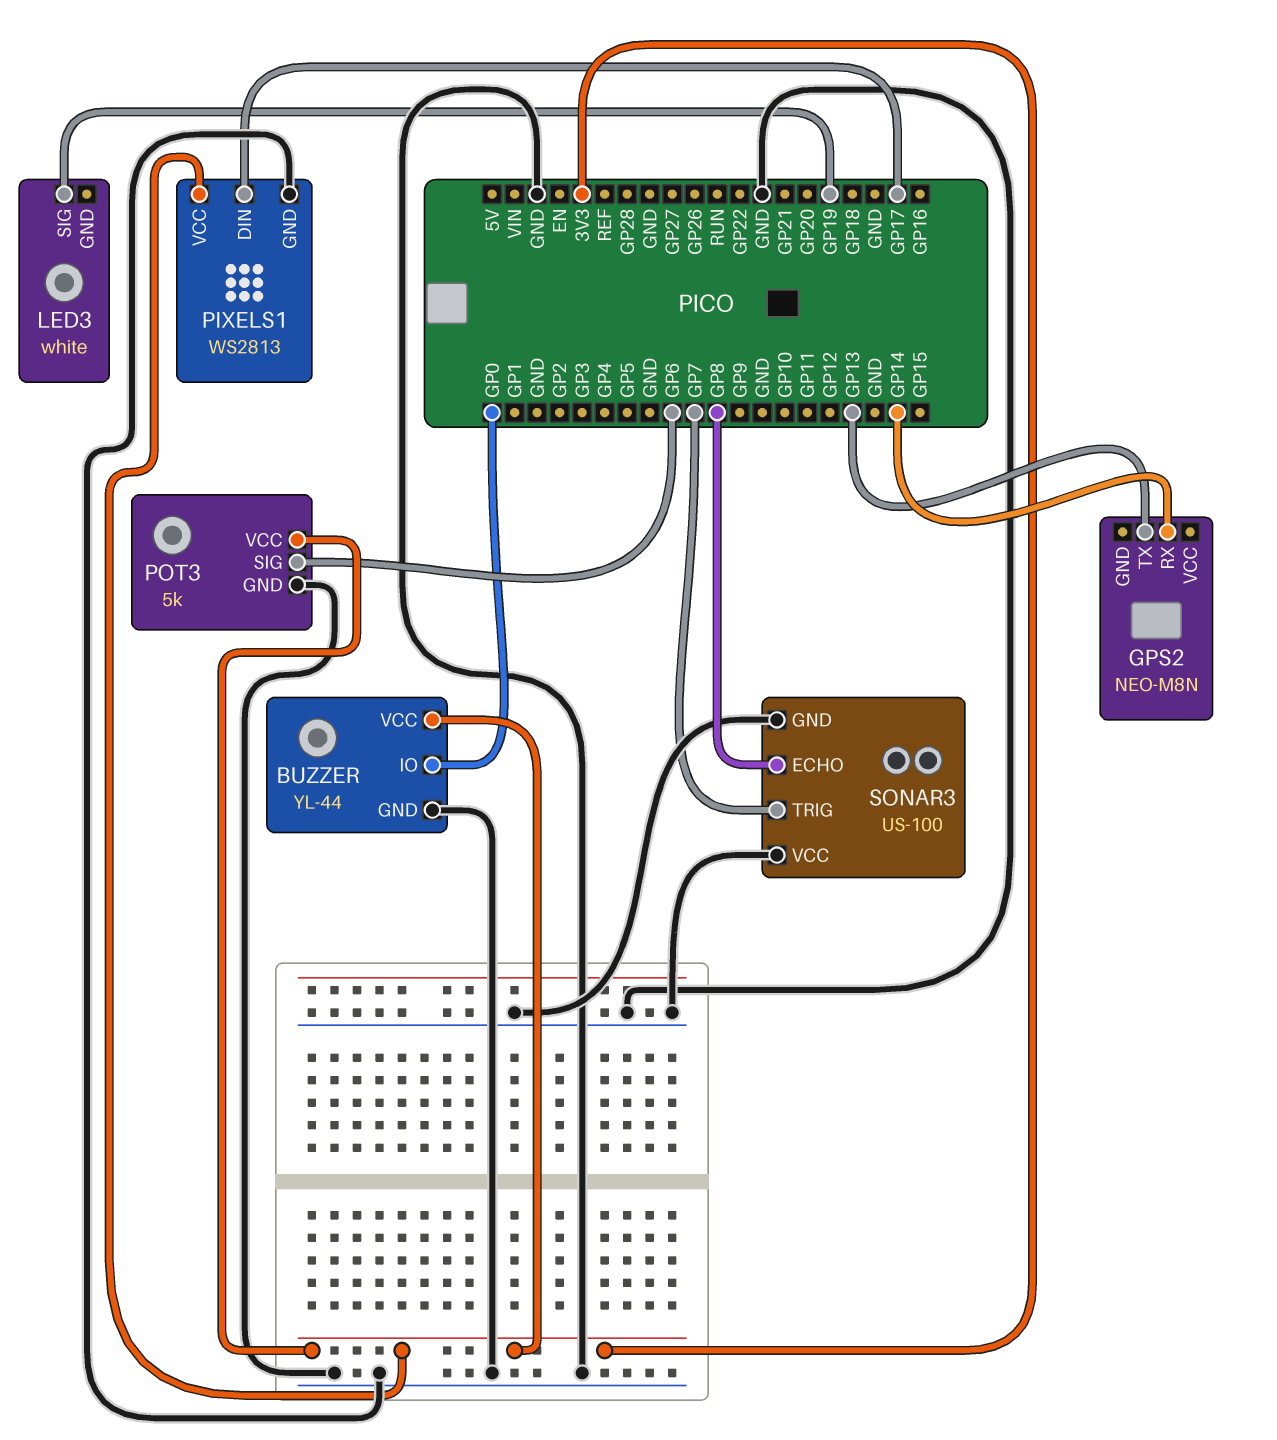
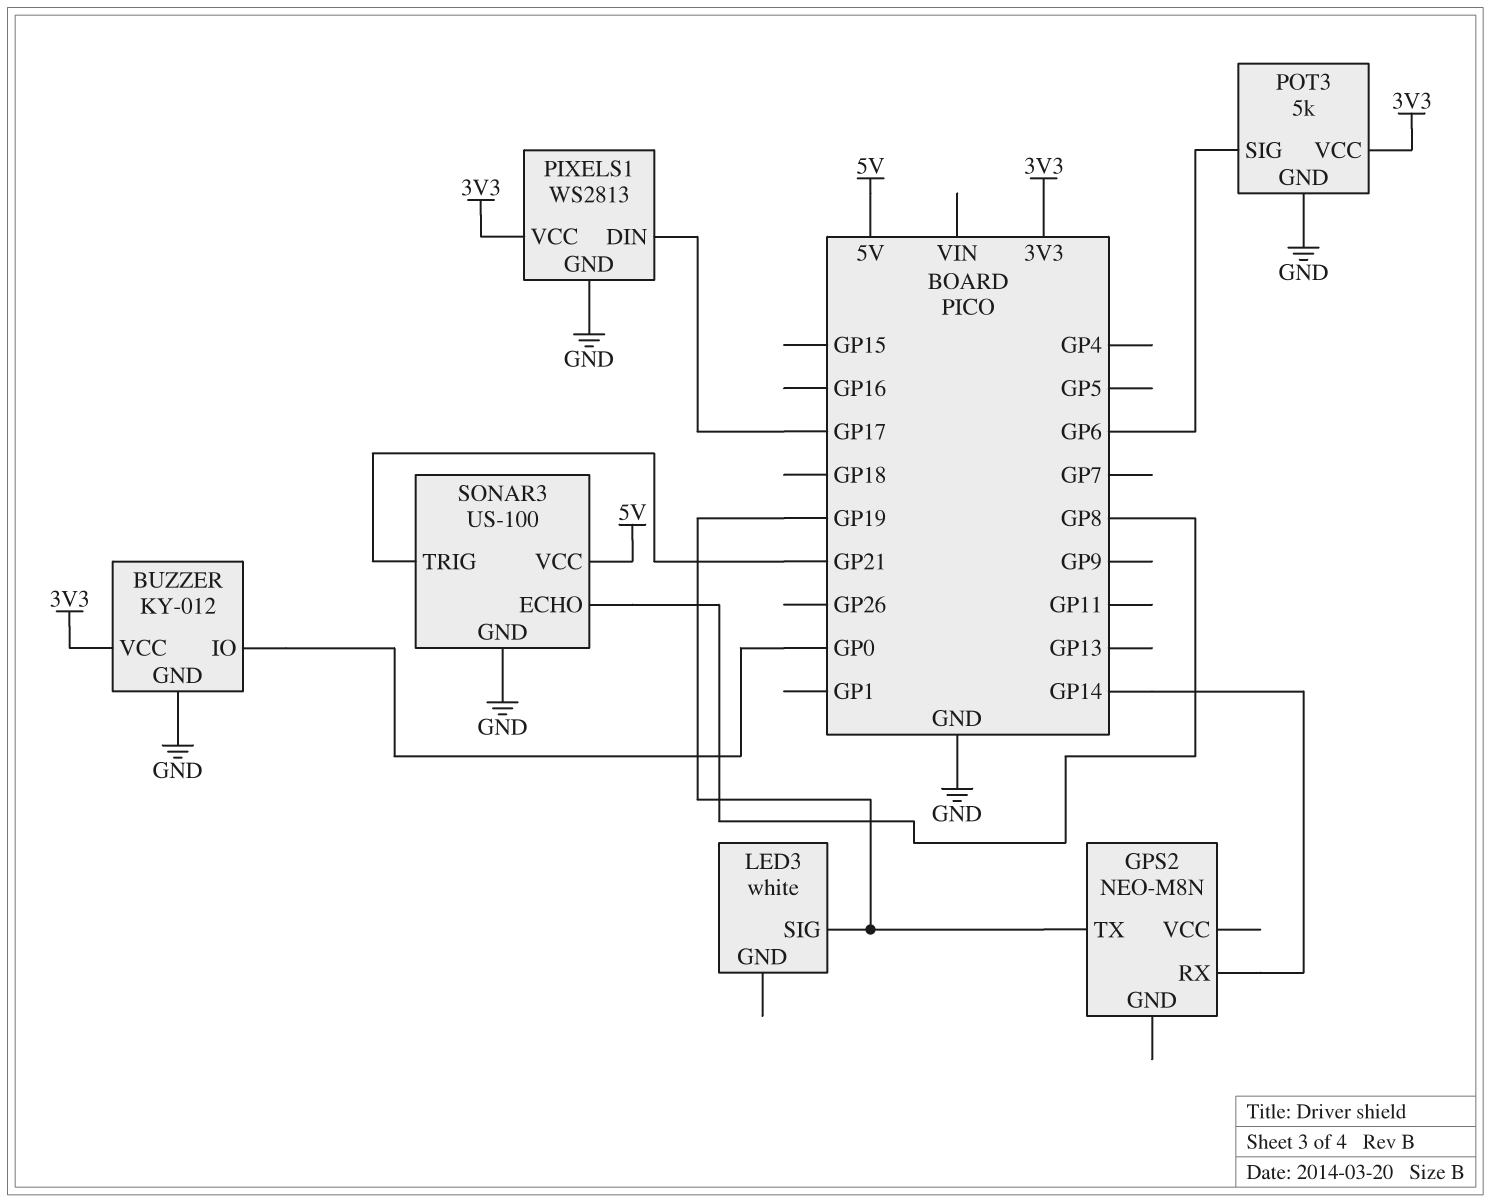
BUZZER: YL-44 -> KY-012
GPS2 pin TX: GP13 -> GP19
SONAR3 pin TRIG: GP7 -> GP21
SONAR3 pin VCC: GND -> 5V

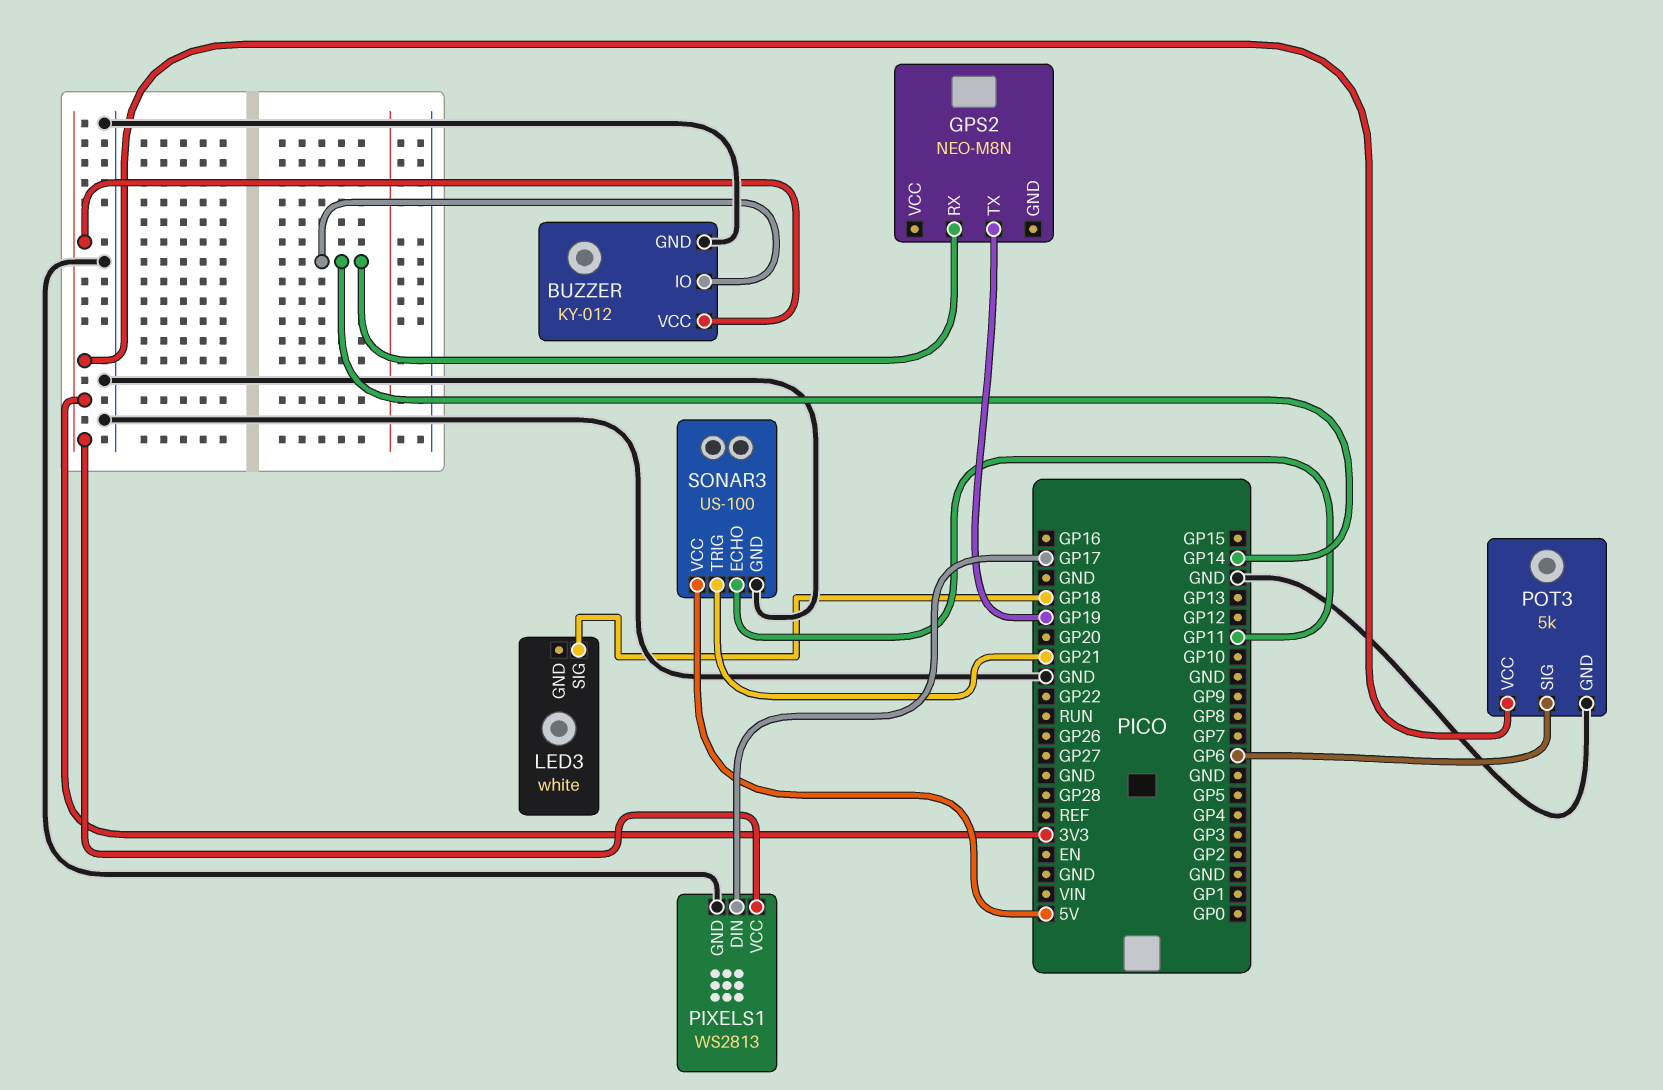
BUZZER pin IO: GP0 -> GP14
LED3 pin SIG: GP19 -> GP18
SONAR3 pin ECHO: GP8 -> GP11

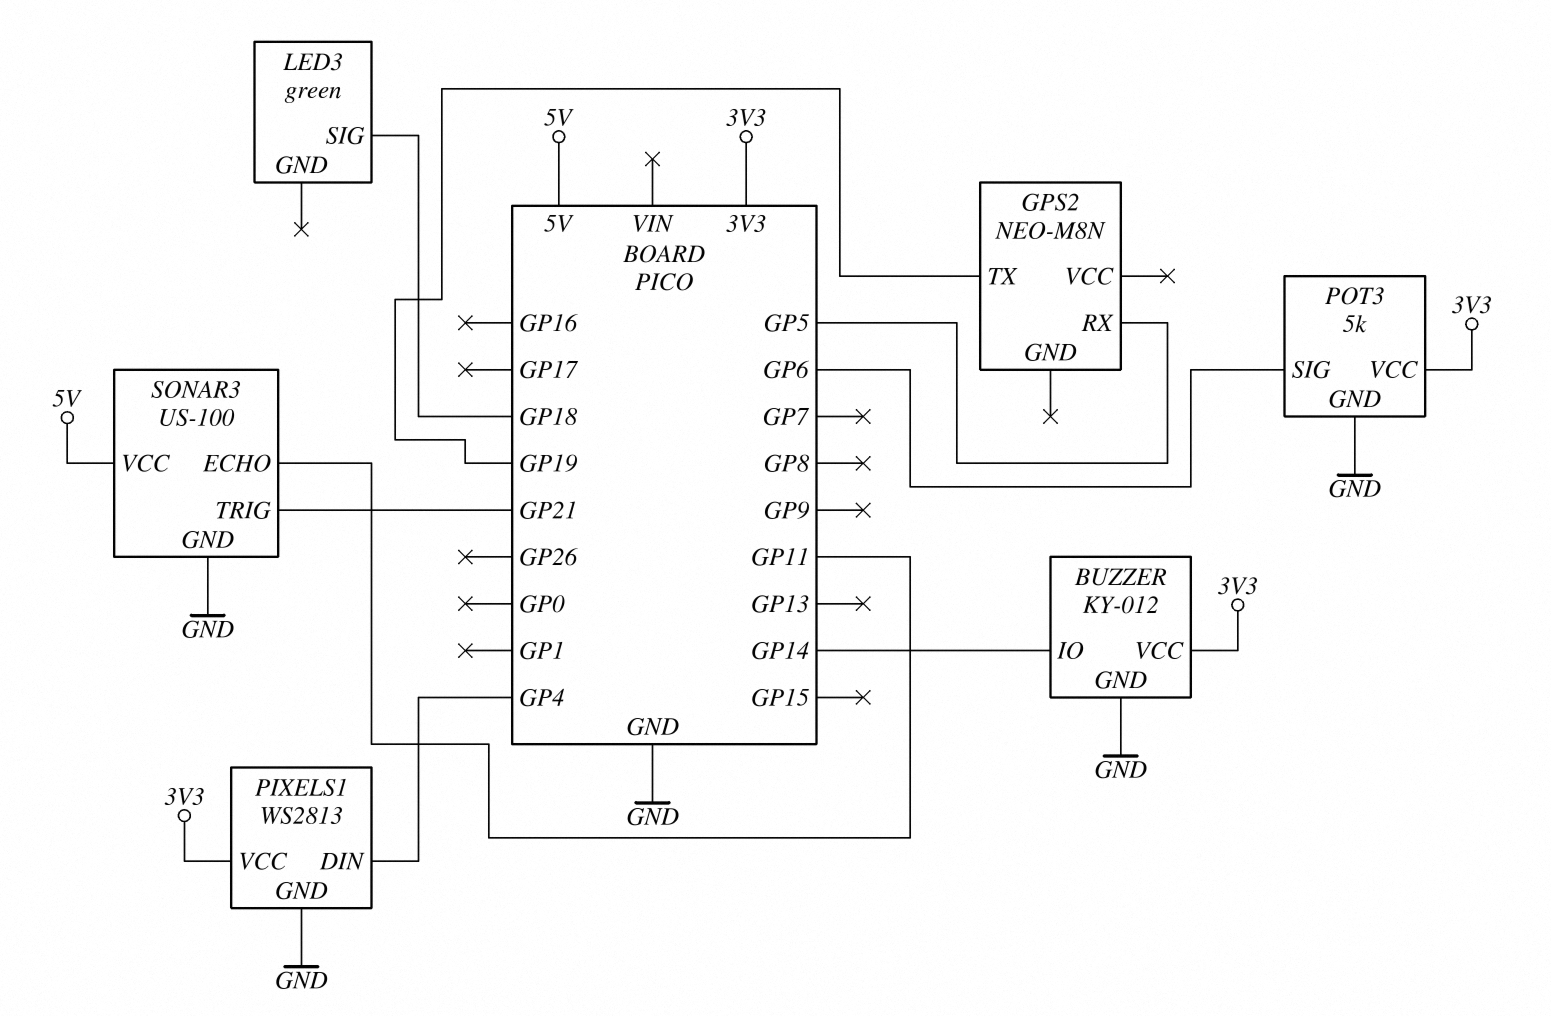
GPS2 pin RX: GP14 -> GP5
LED3: white -> green
PIXELS1 pin DIN: GP17 -> GP4

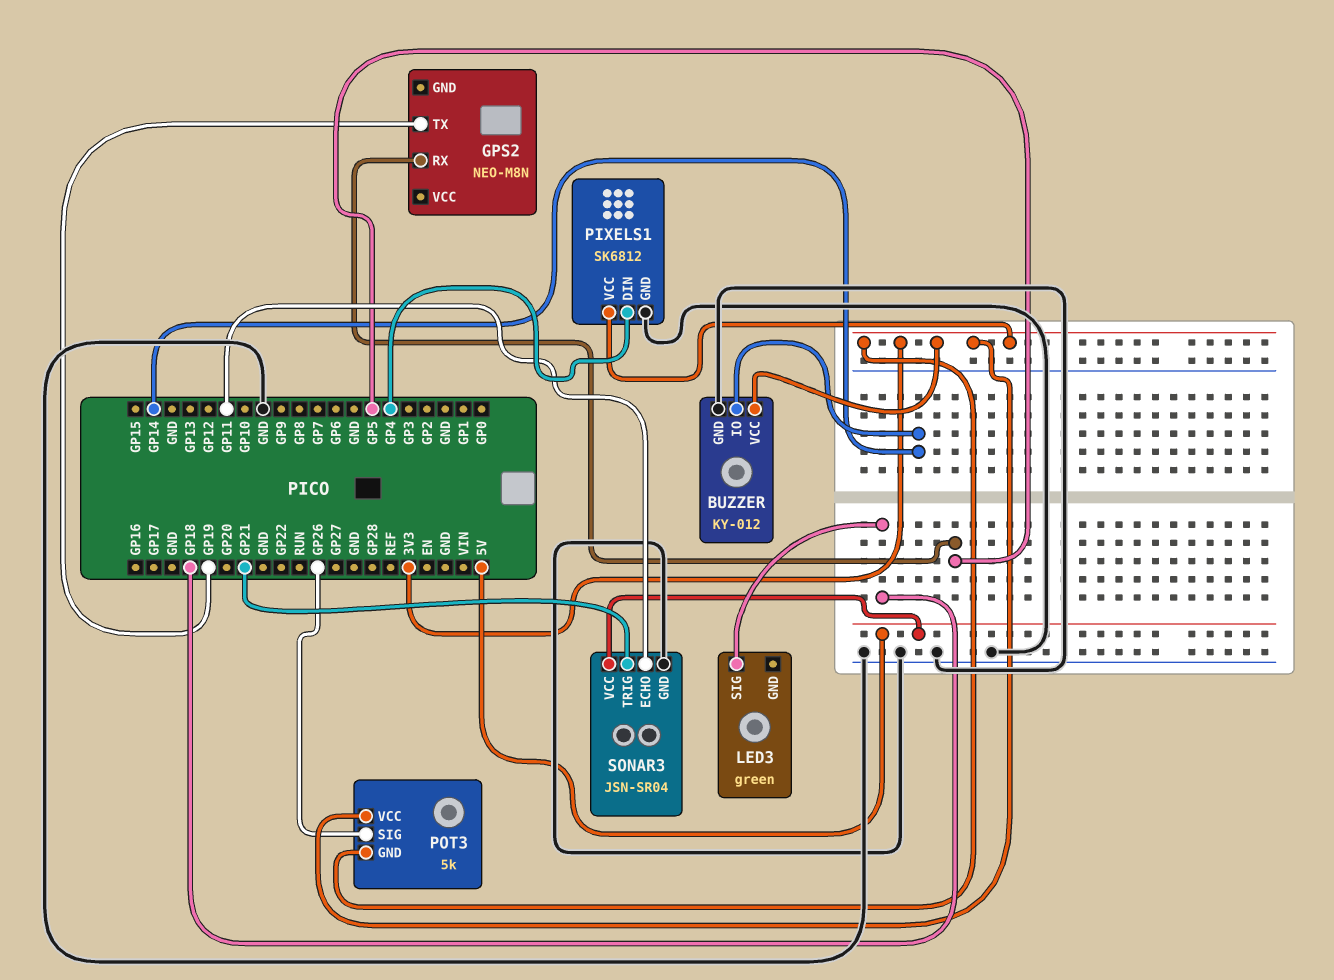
PIXELS1: WS2813 -> SK6812
POT3 pin GND: GND -> 3V3
POT3 pin SIG: GP6 -> GP26
SONAR3: US-100 -> JSN-SR04

